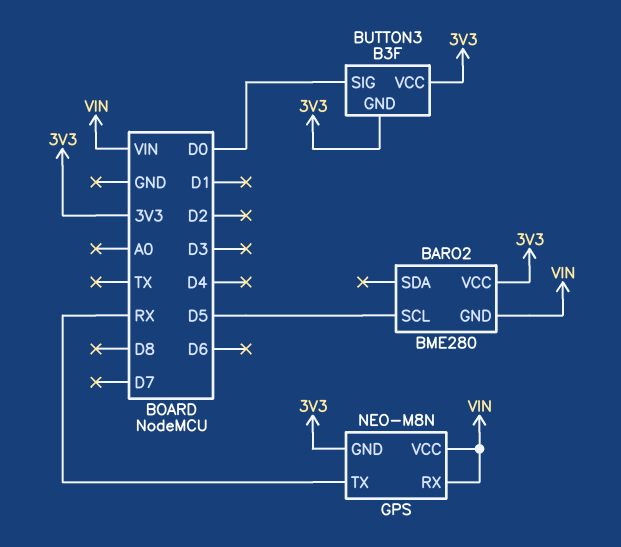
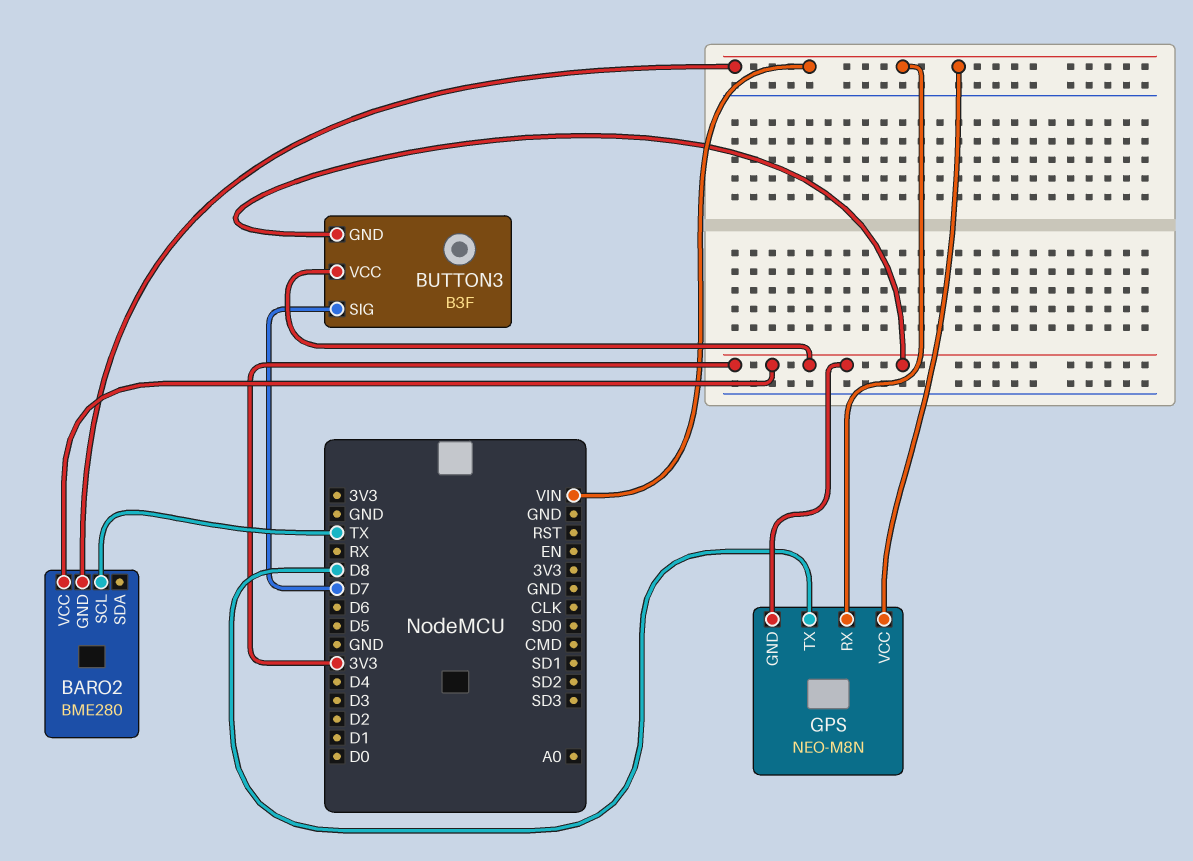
BARO2 pin SCL: D5 -> TX
BUTTON3 pin SIG: D0 -> D7
GPS pin TX: RX -> D8

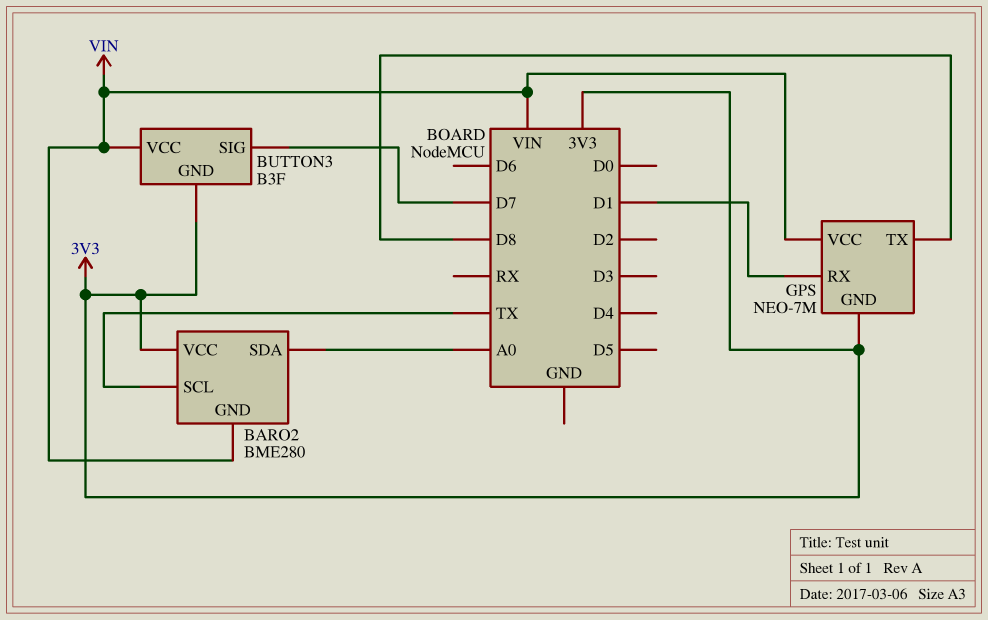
BARO2 pin SDA: none -> A0
BUTTON3 pin VCC: 3V3 -> VIN
GPS: NEO-M8N -> NEO-7M
GPS pin RX: VIN -> D1

